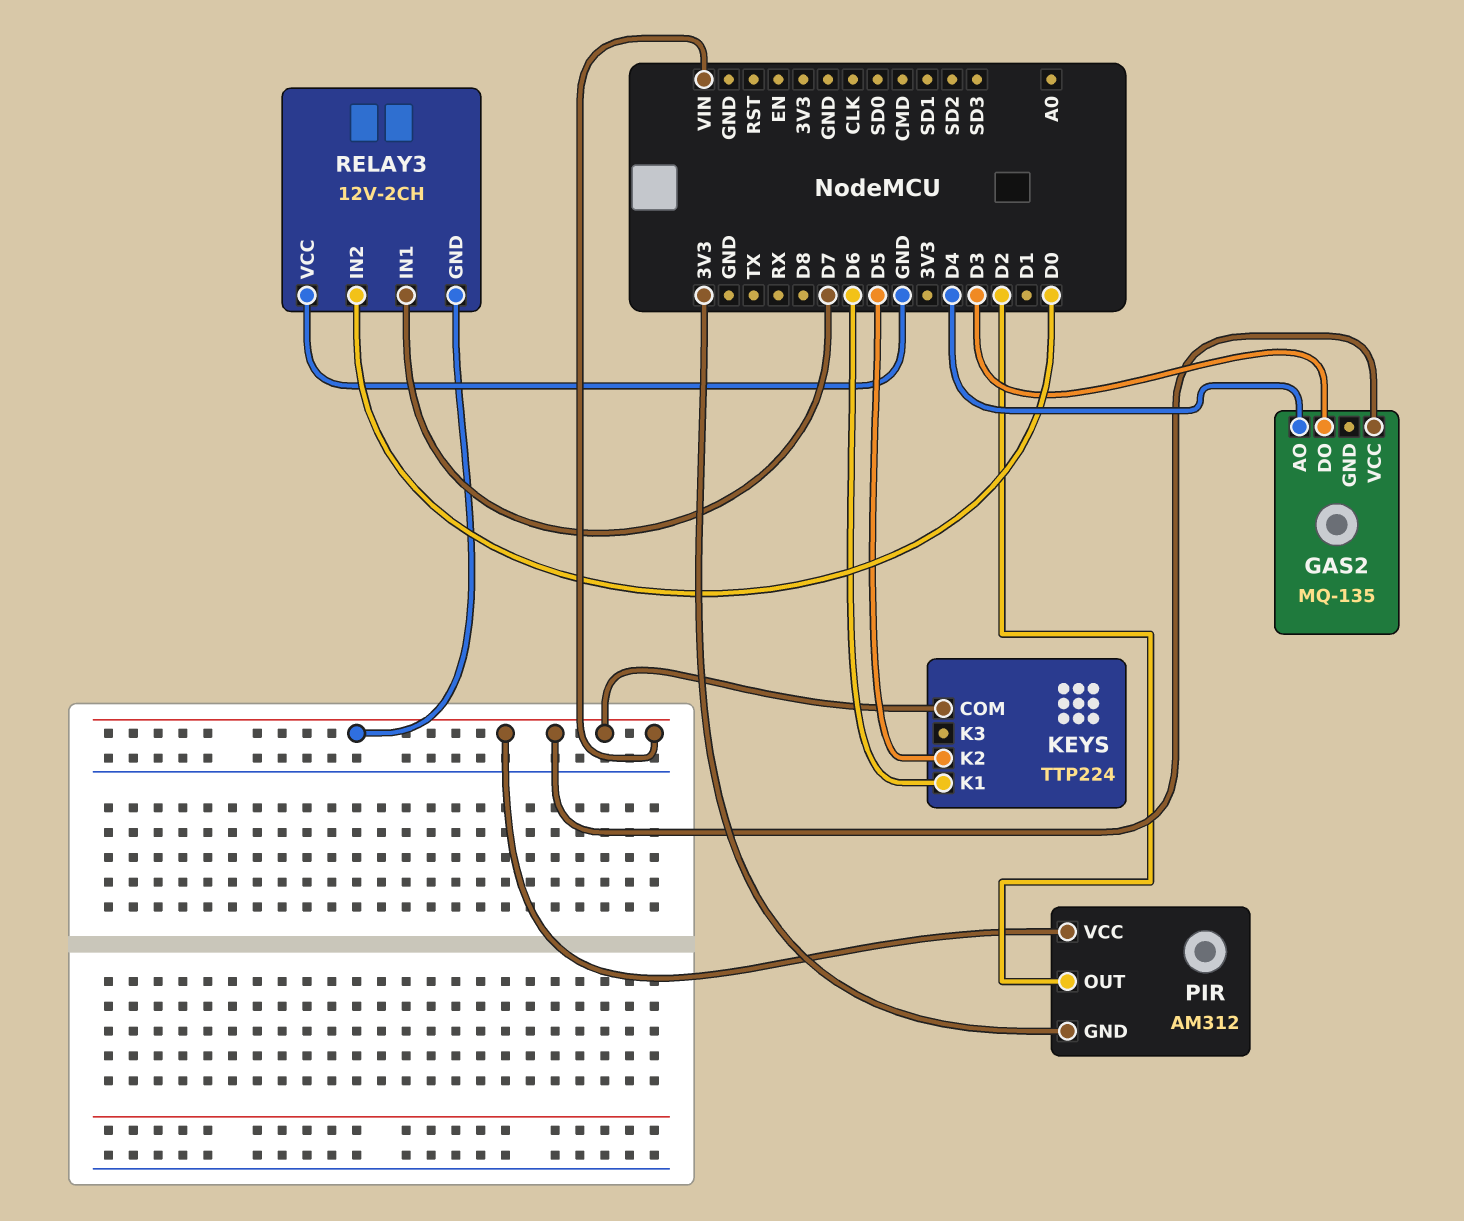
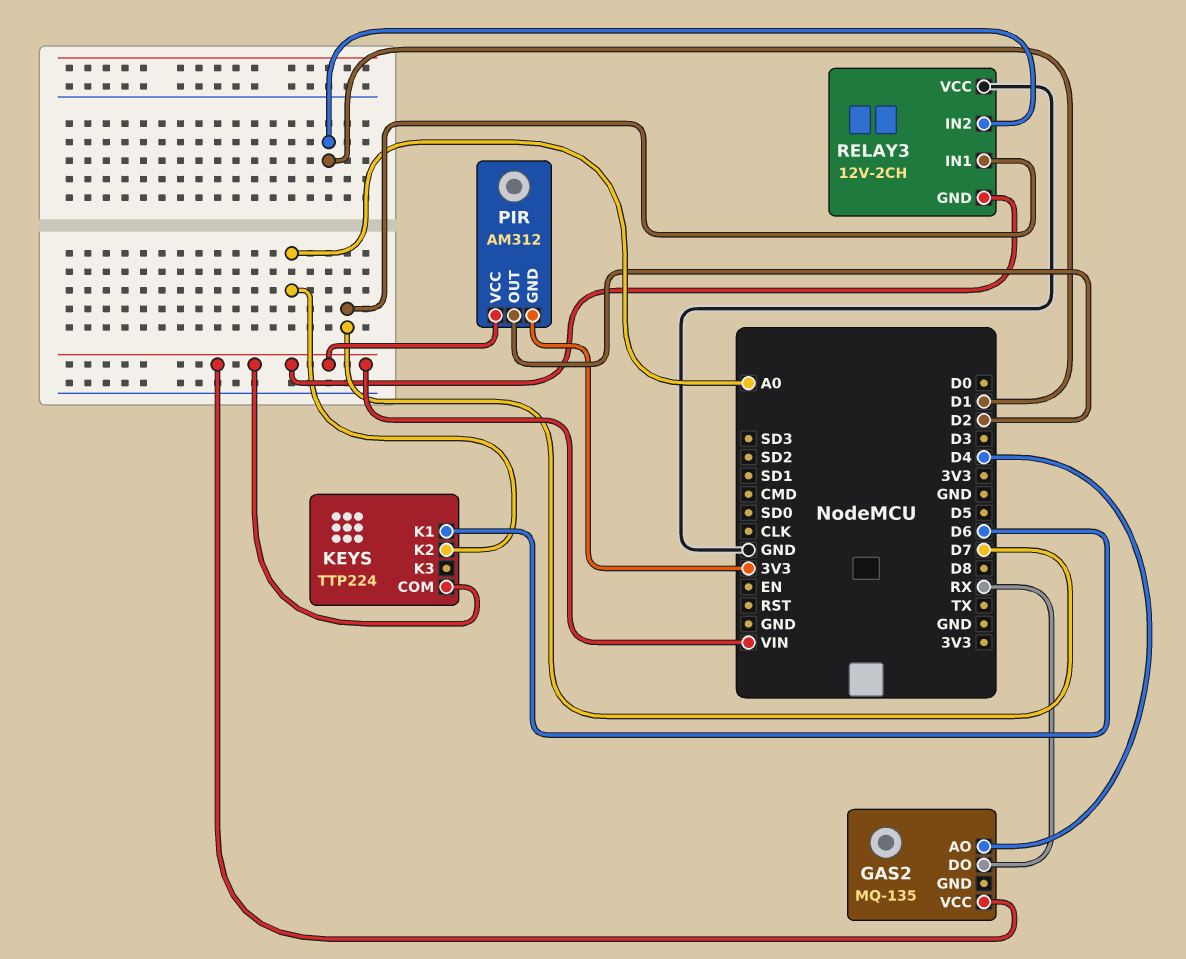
GAS2 pin DO: D3 -> RX
KEYS pin K2: D5 -> A0
RELAY3 pin IN2: D0 -> D1

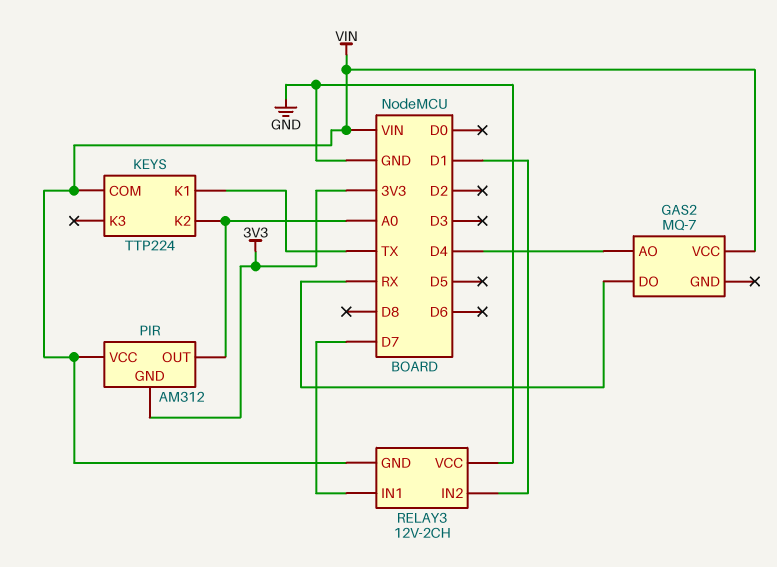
GAS2: MQ-135 -> MQ-7
KEYS pin K1: D6 -> TX
PIR pin OUT: D2 -> A0

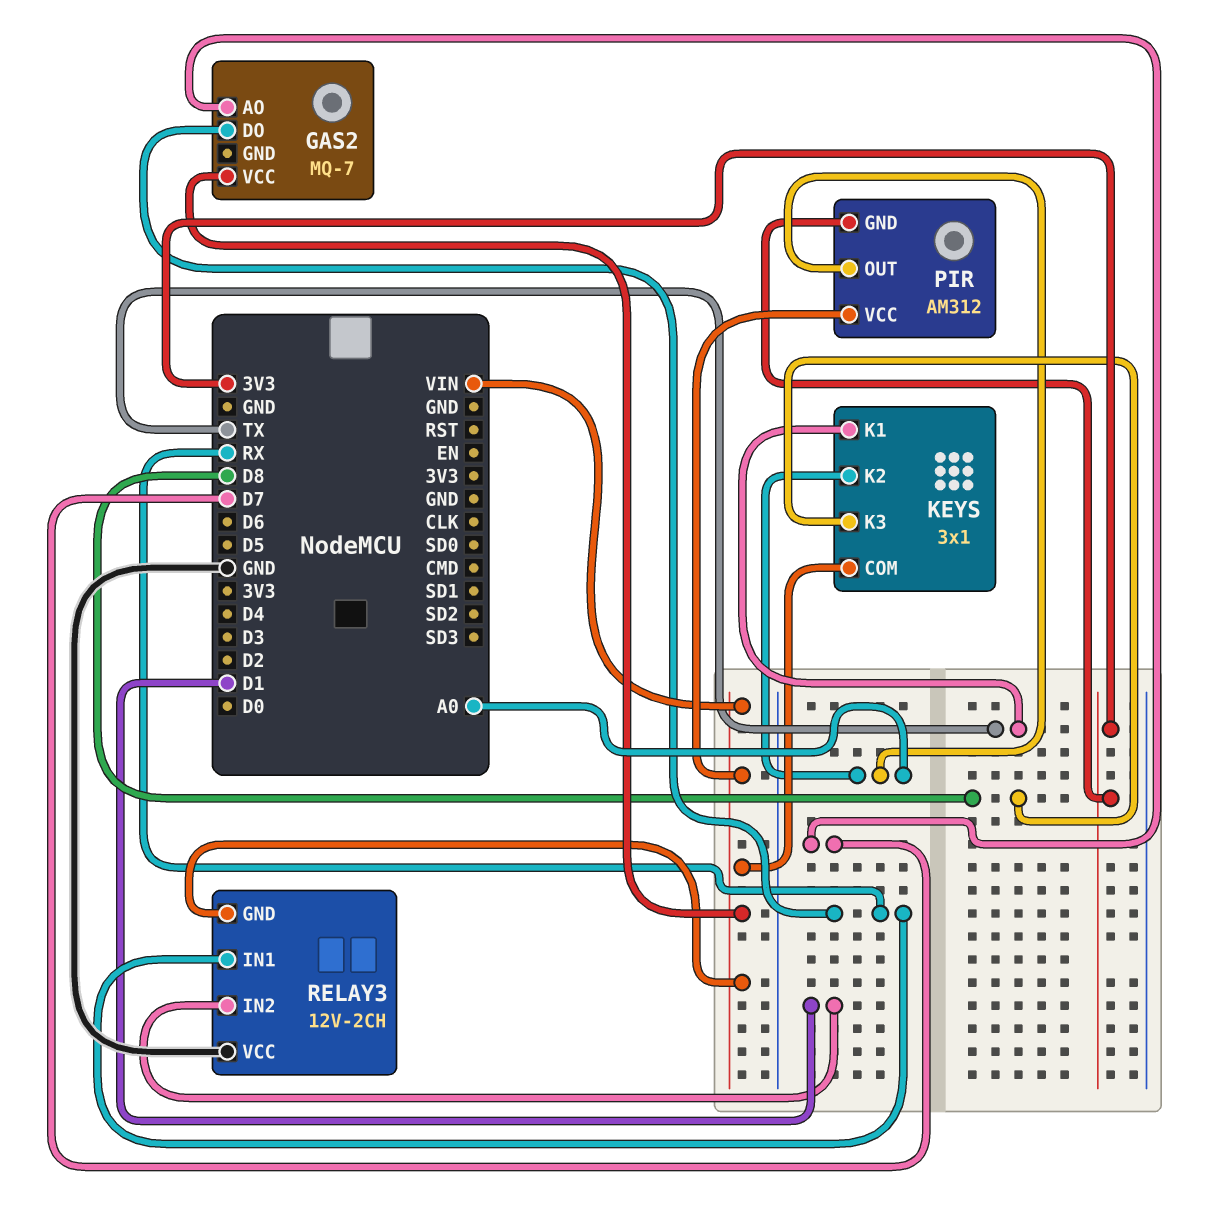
GAS2 pin AO: D4 -> D7
KEYS: TTP224 -> 3x1
KEYS pin K3: none -> D8
RELAY3 pin IN1: D7 -> RX

